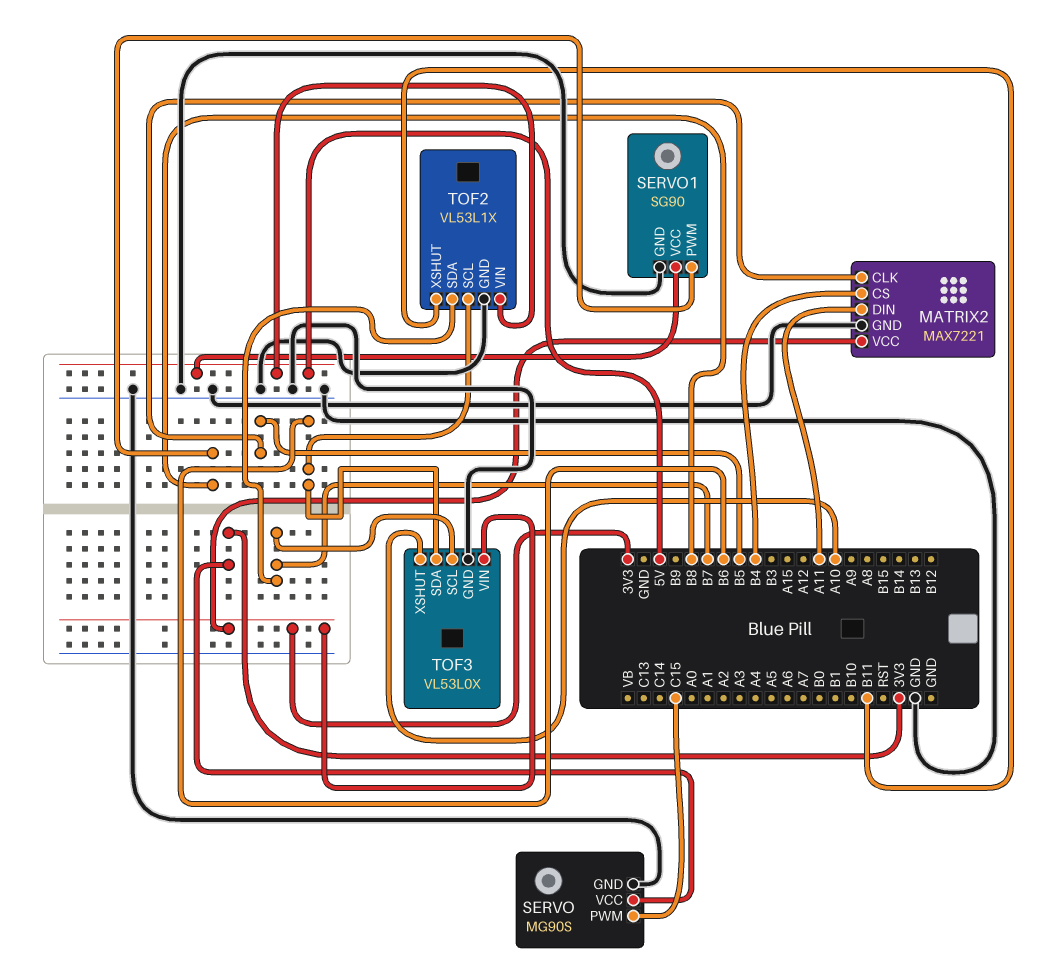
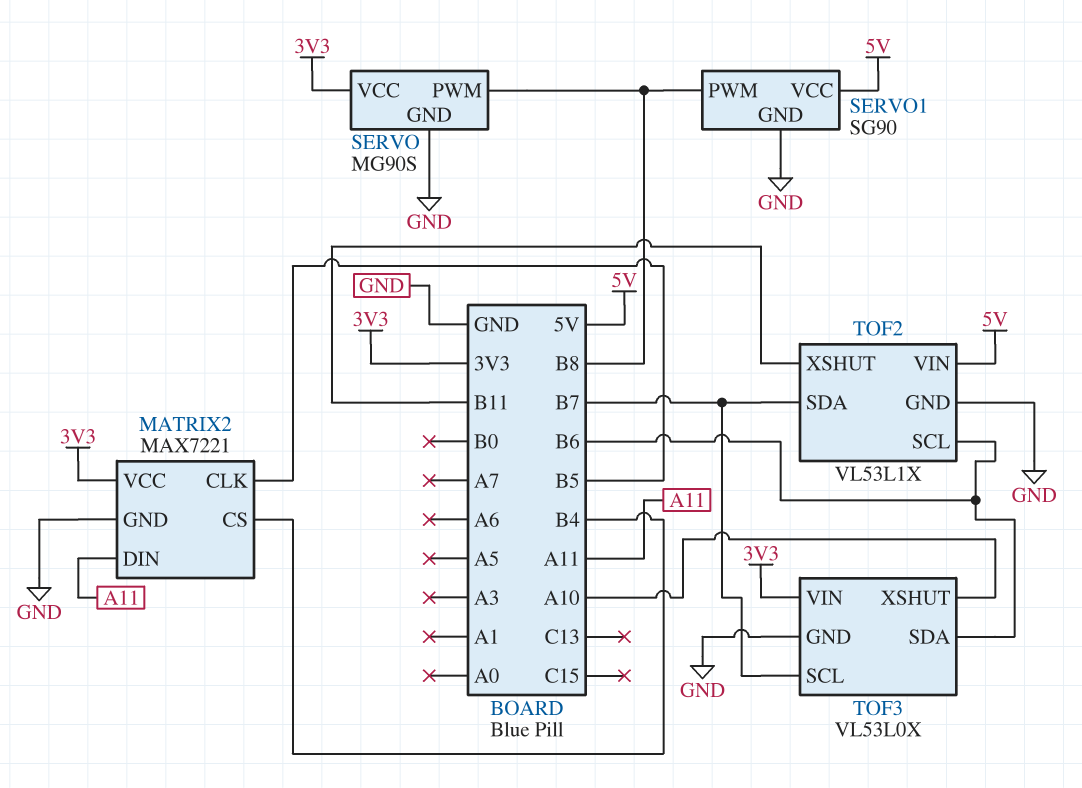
SERVO pin PWM: C15 -> B8

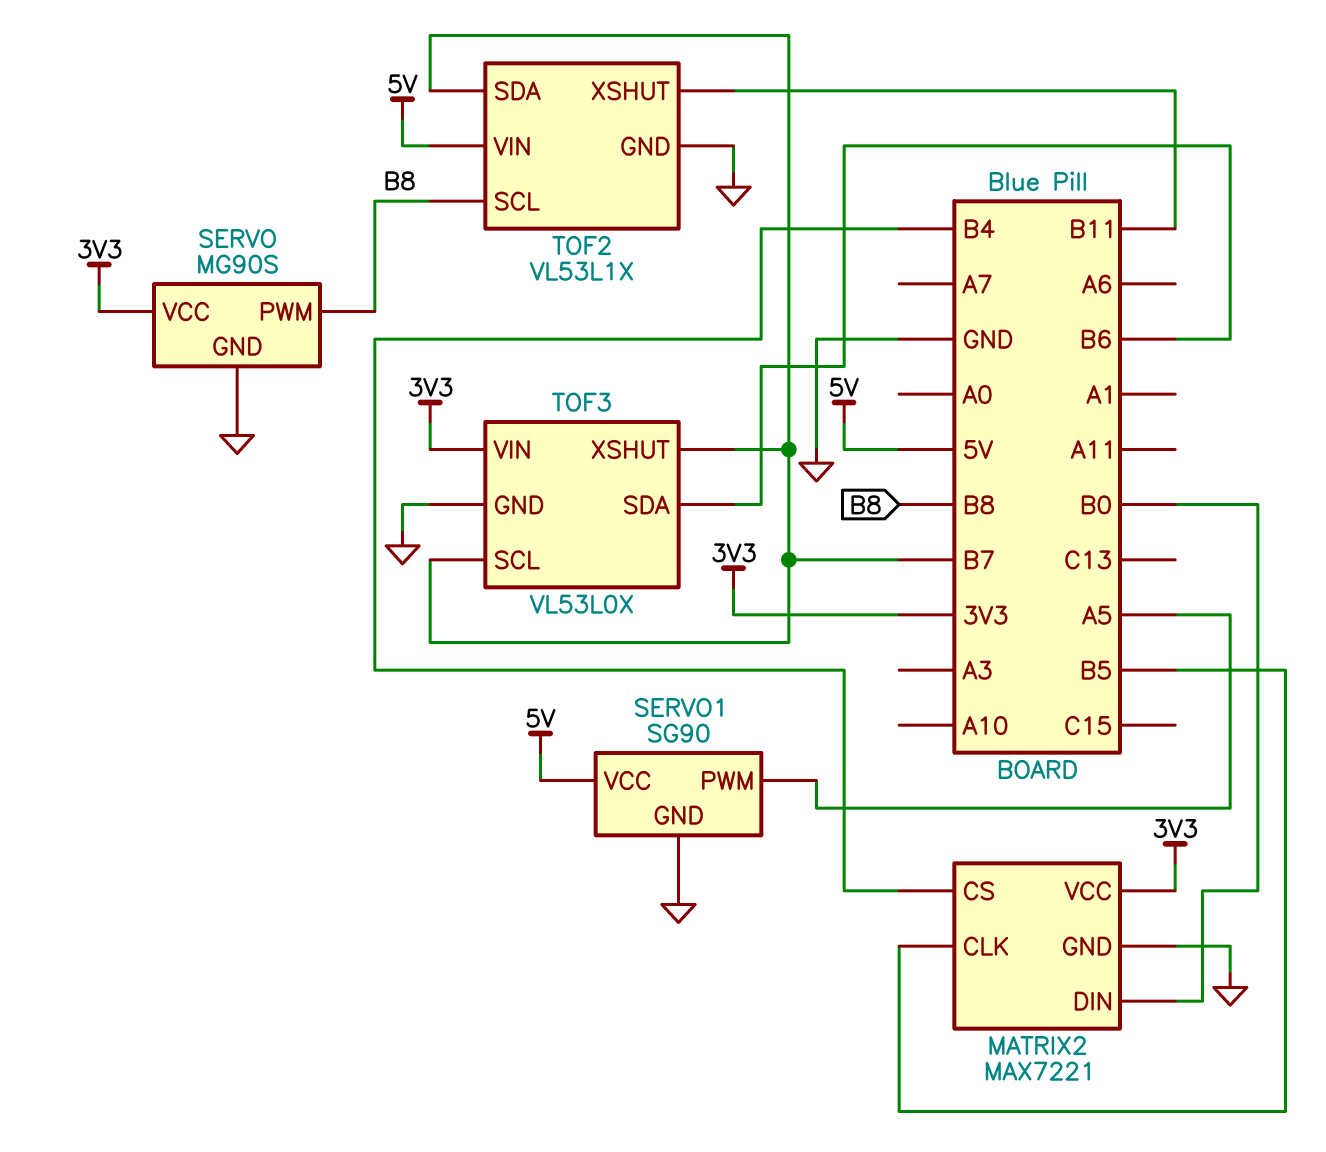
MATRIX2 pin DIN: A11 -> B0
SERVO1 pin PWM: B8 -> A5
TOF2 pin SCL: B6 -> B8
TOF3 pin XSHUT: A10 -> B7

